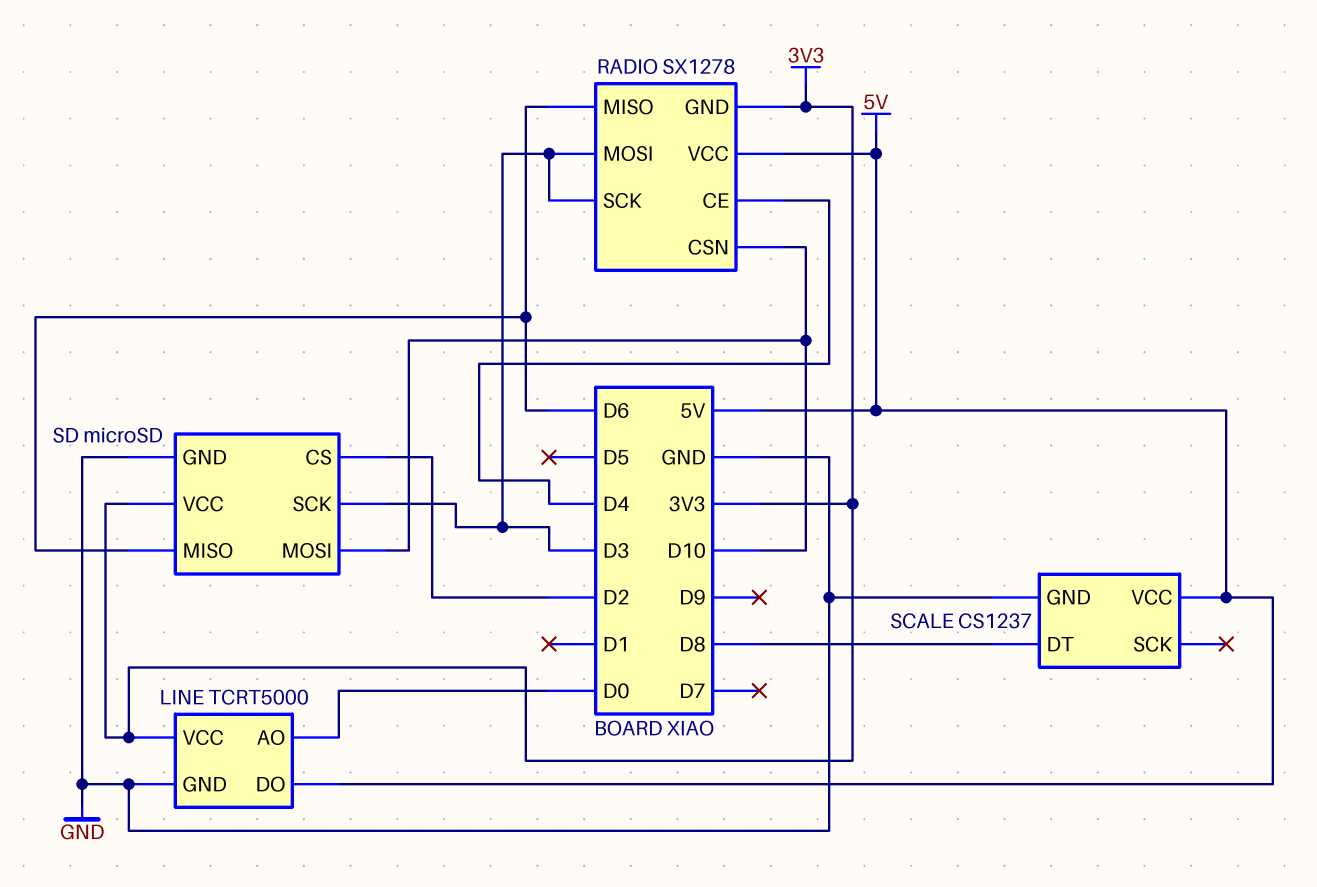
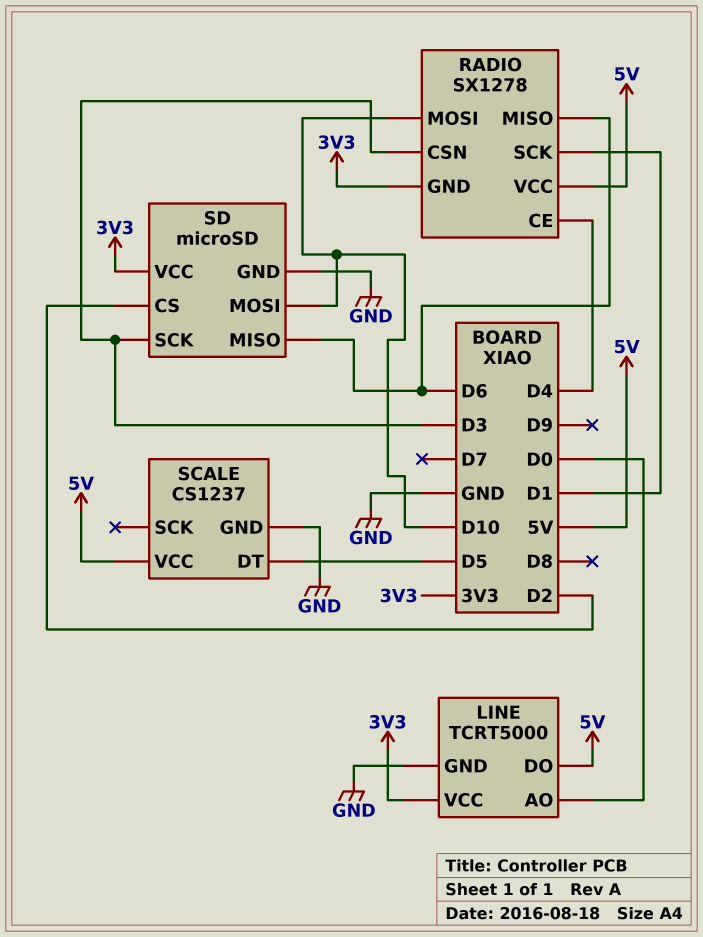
RADIO pin CSN: D10 -> D3
RADIO pin MOSI: D3 -> D10
RADIO pin SCK: D3 -> D1
SCALE pin DT: D8 -> D5

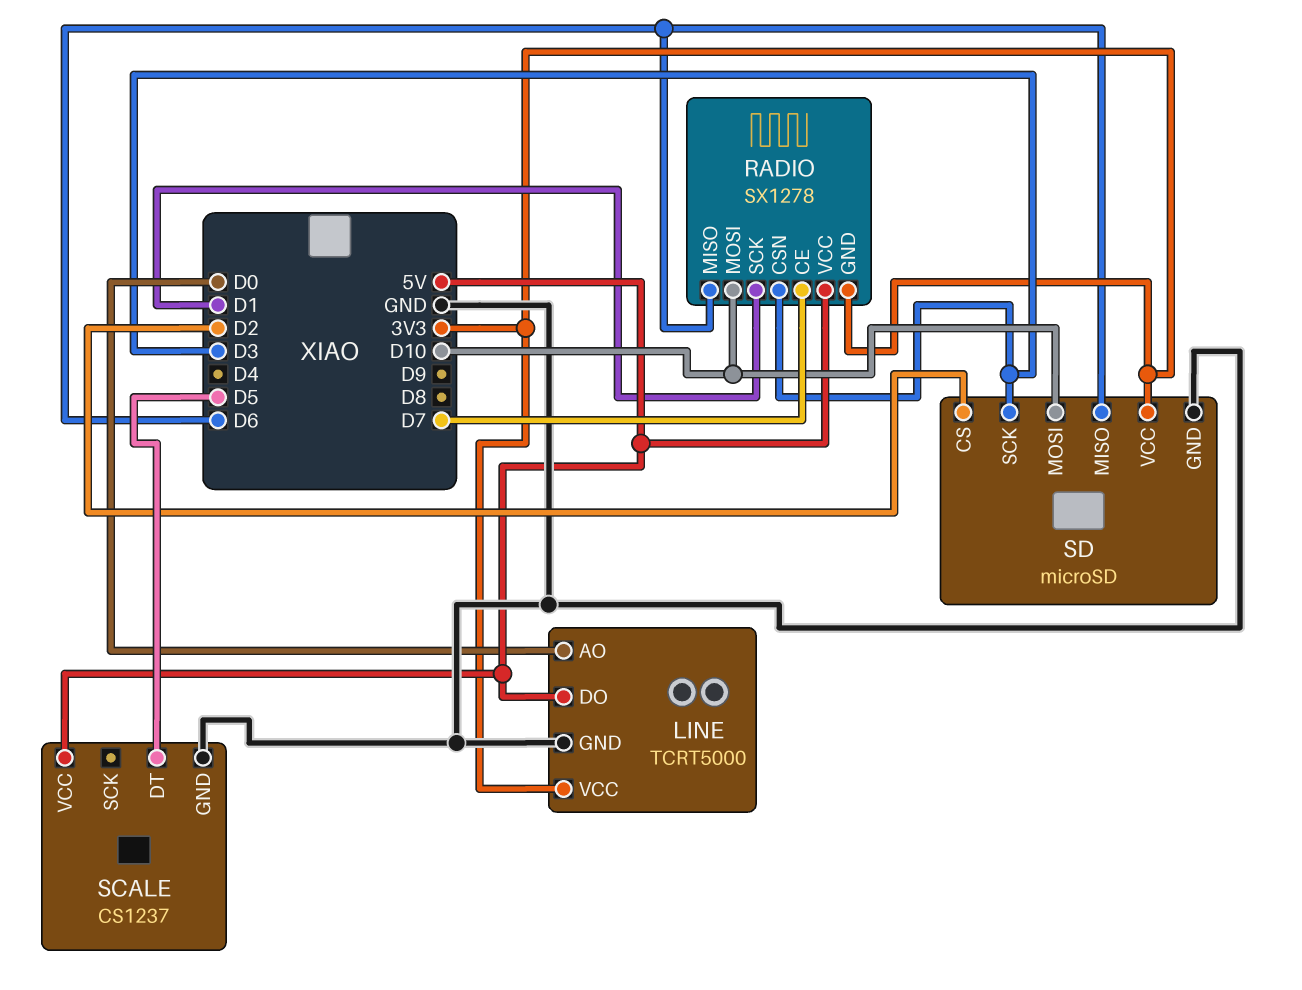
RADIO pin CE: D4 -> D7

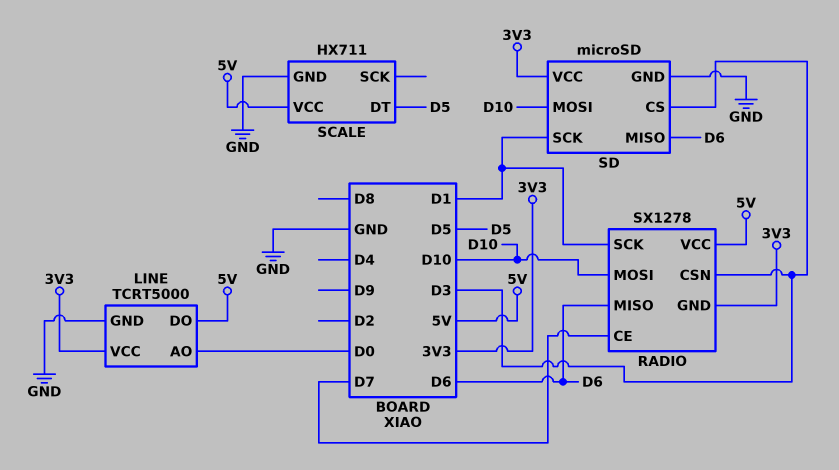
SCALE: CS1237 -> HX711
SD pin CS: D2 -> D3
SD pin SCK: D3 -> D1

